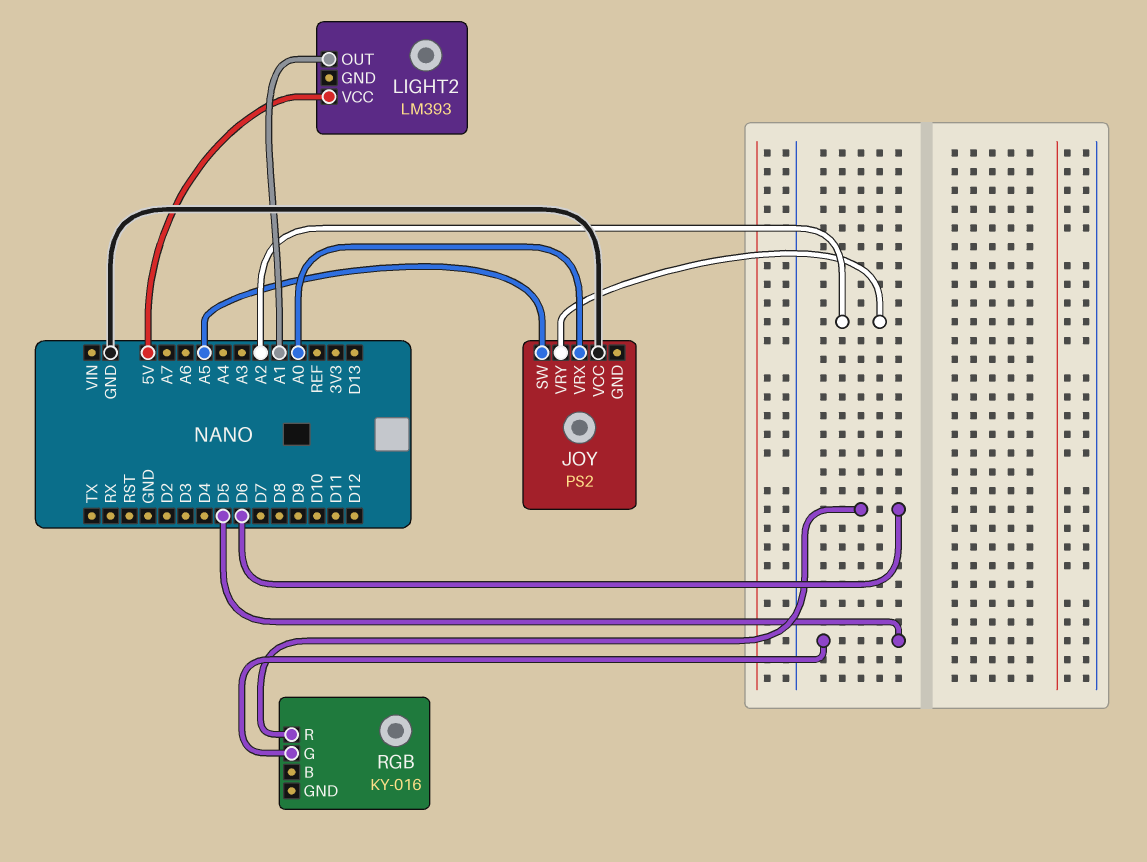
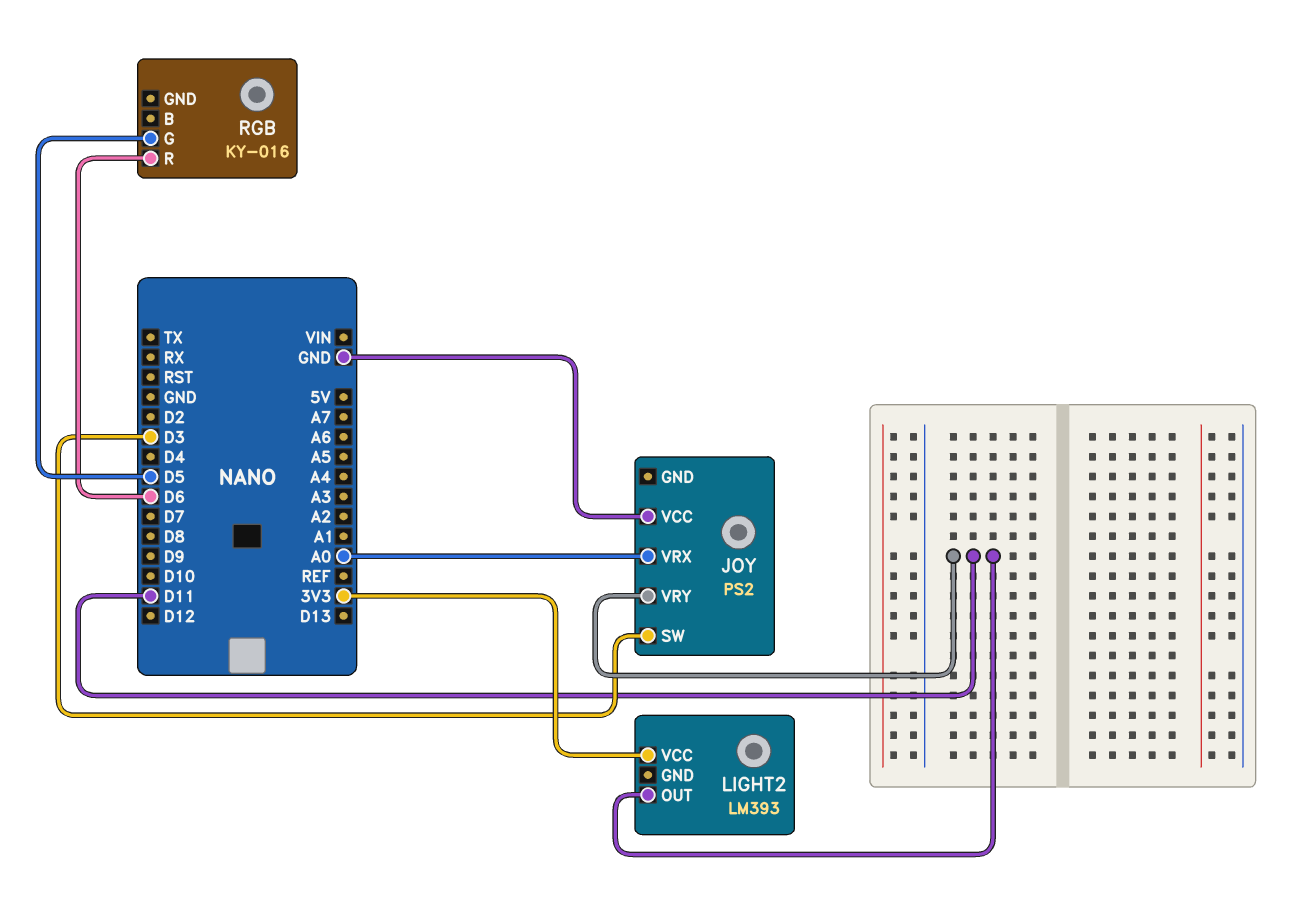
JOY pin SW: A5 -> D3
JOY pin VRY: A2 -> D11
LIGHT2 pin OUT: A1 -> D11
LIGHT2 pin VCC: 5V -> 3V3

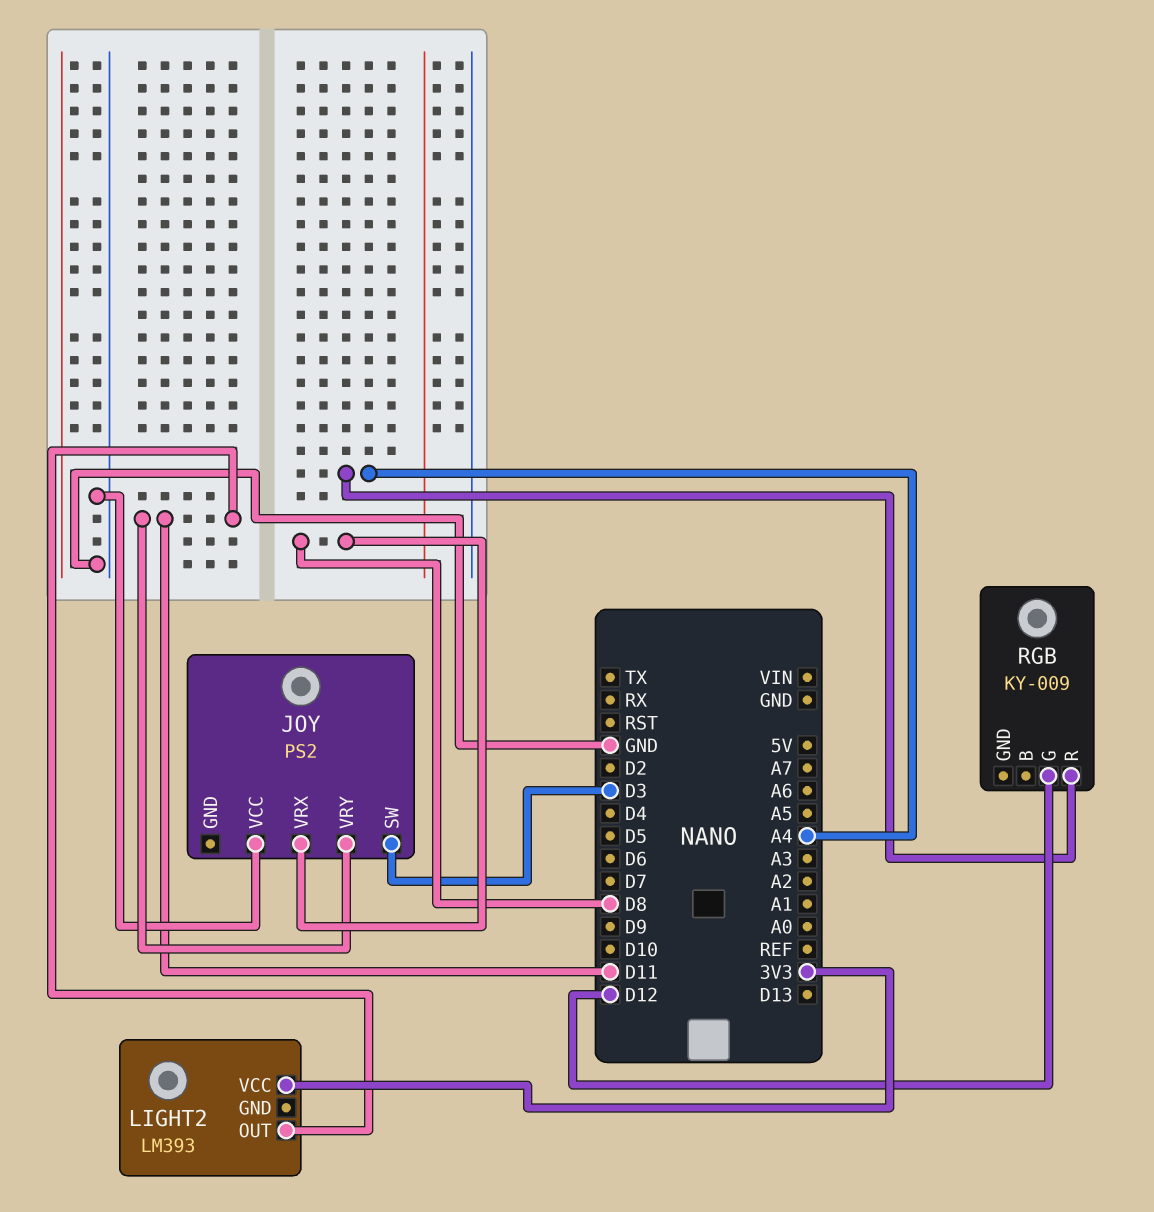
JOY pin VRX: A0 -> D8
RGB: KY-016 -> KY-009
RGB pin G: D5 -> D12
RGB pin R: D6 -> A4

